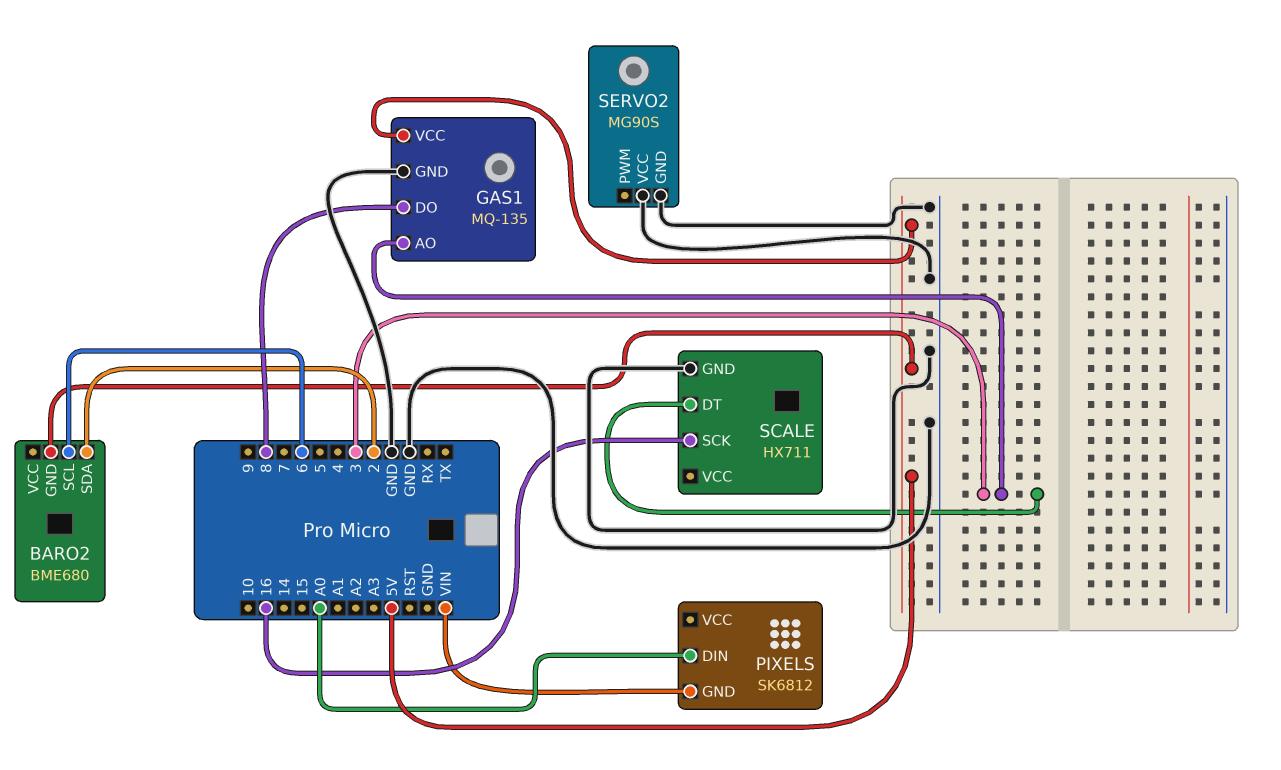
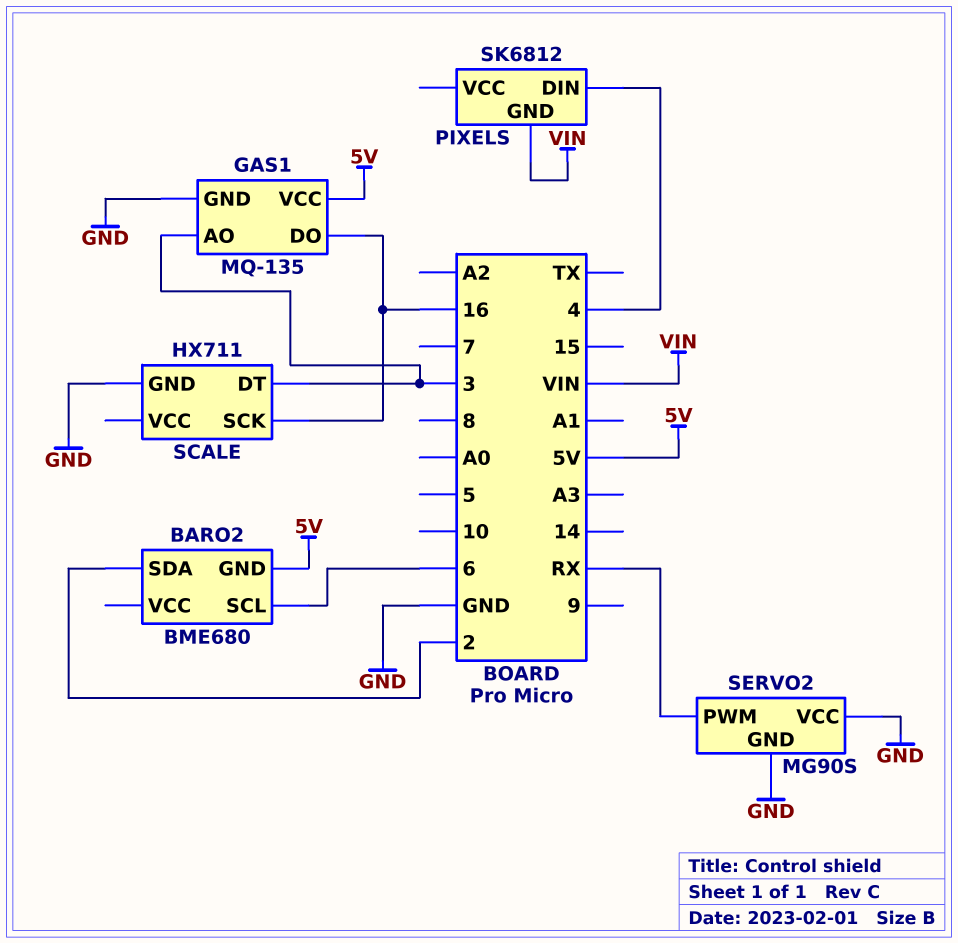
GAS1 pin DO: 8 -> 16
PIXELS pin DIN: A0 -> 4
SERVO2 pin PWM: none -> RX

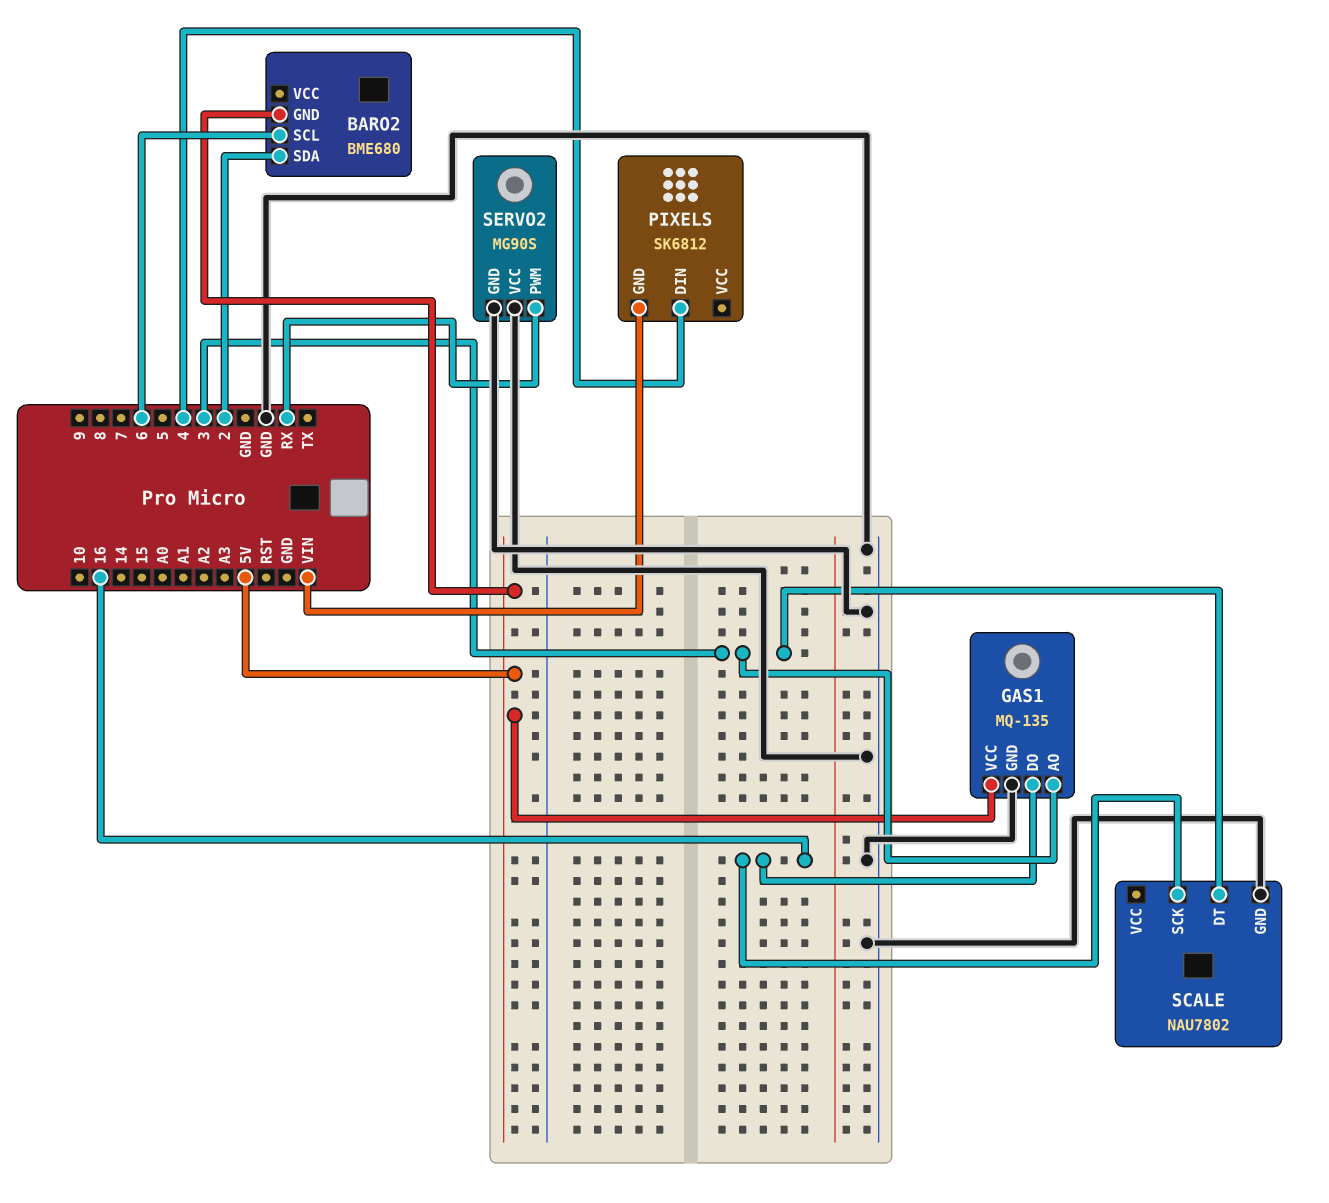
SCALE: HX711 -> NAU7802

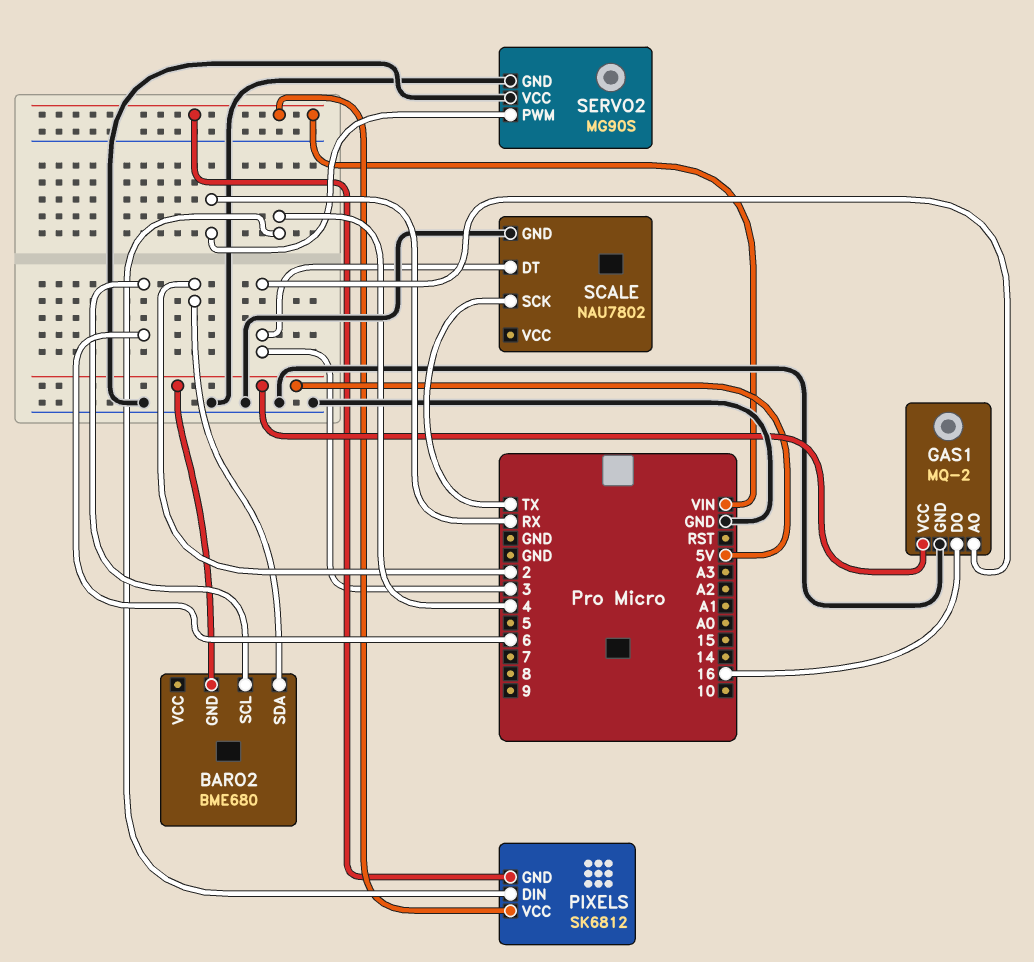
GAS1: MQ-135 -> MQ-2
PIXELS pin VCC: none -> VIN
SCALE pin SCK: 16 -> TX

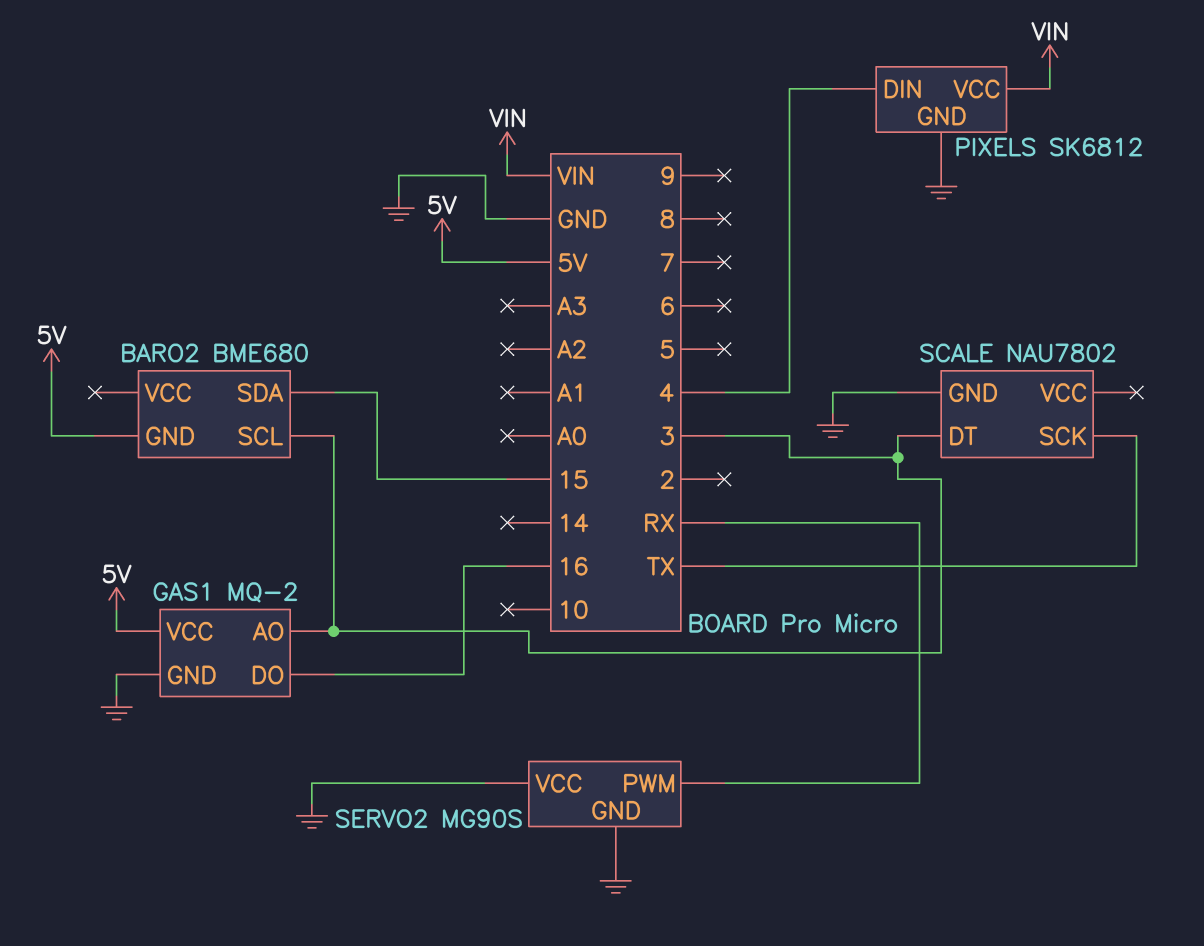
BARO2 pin SCL: 6 -> 3
BARO2 pin SDA: 2 -> 15
PIXELS pin GND: VIN -> GND

